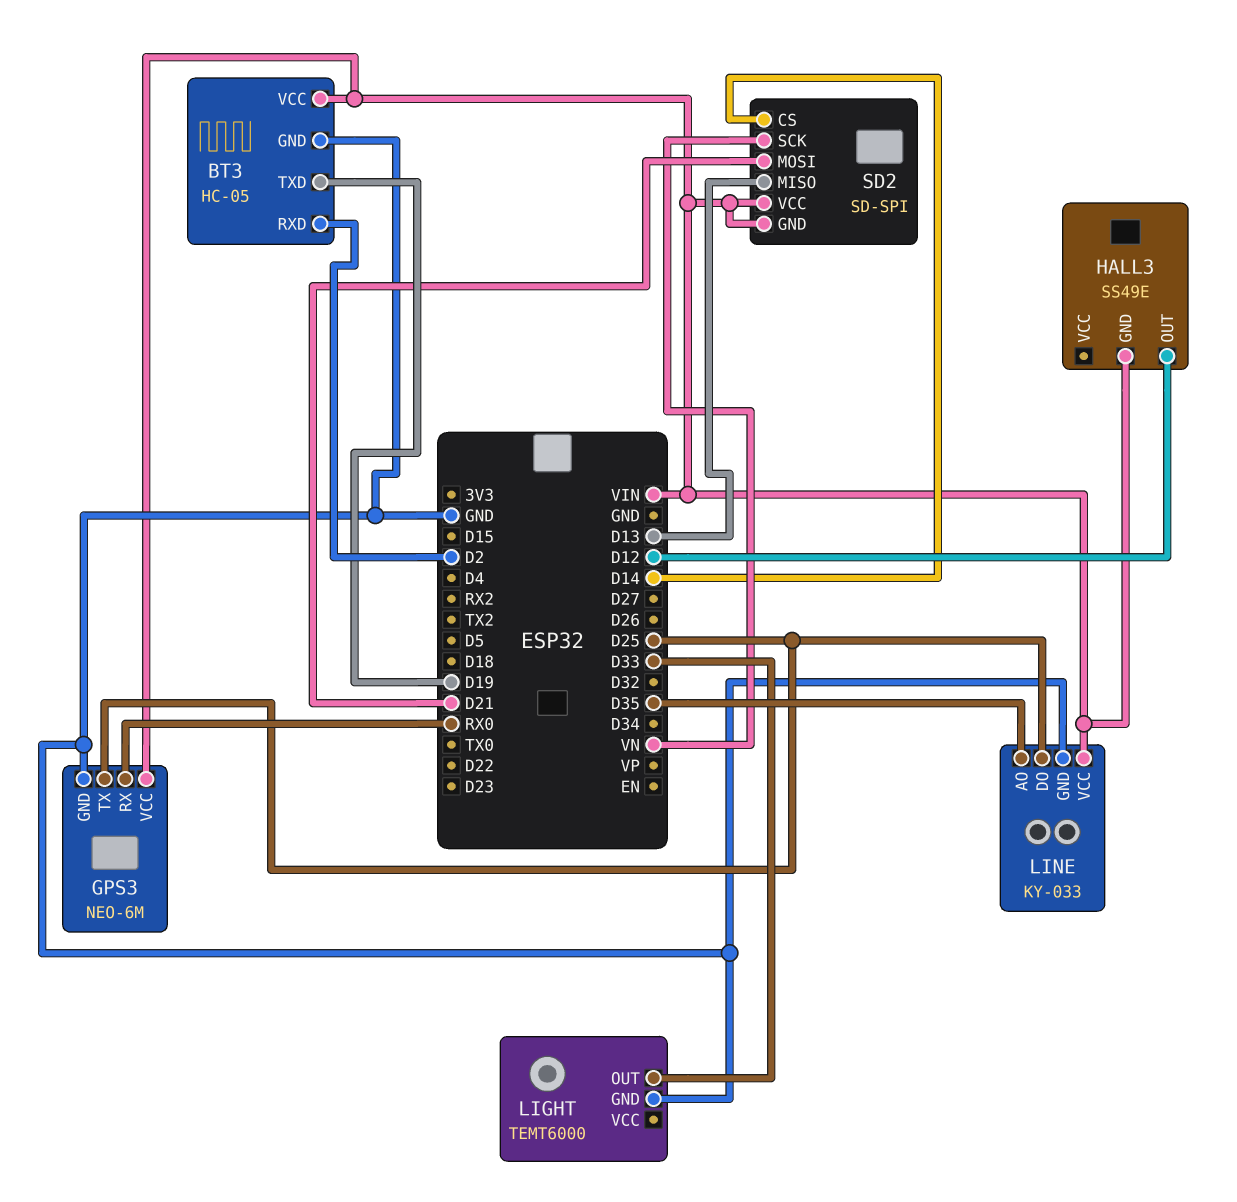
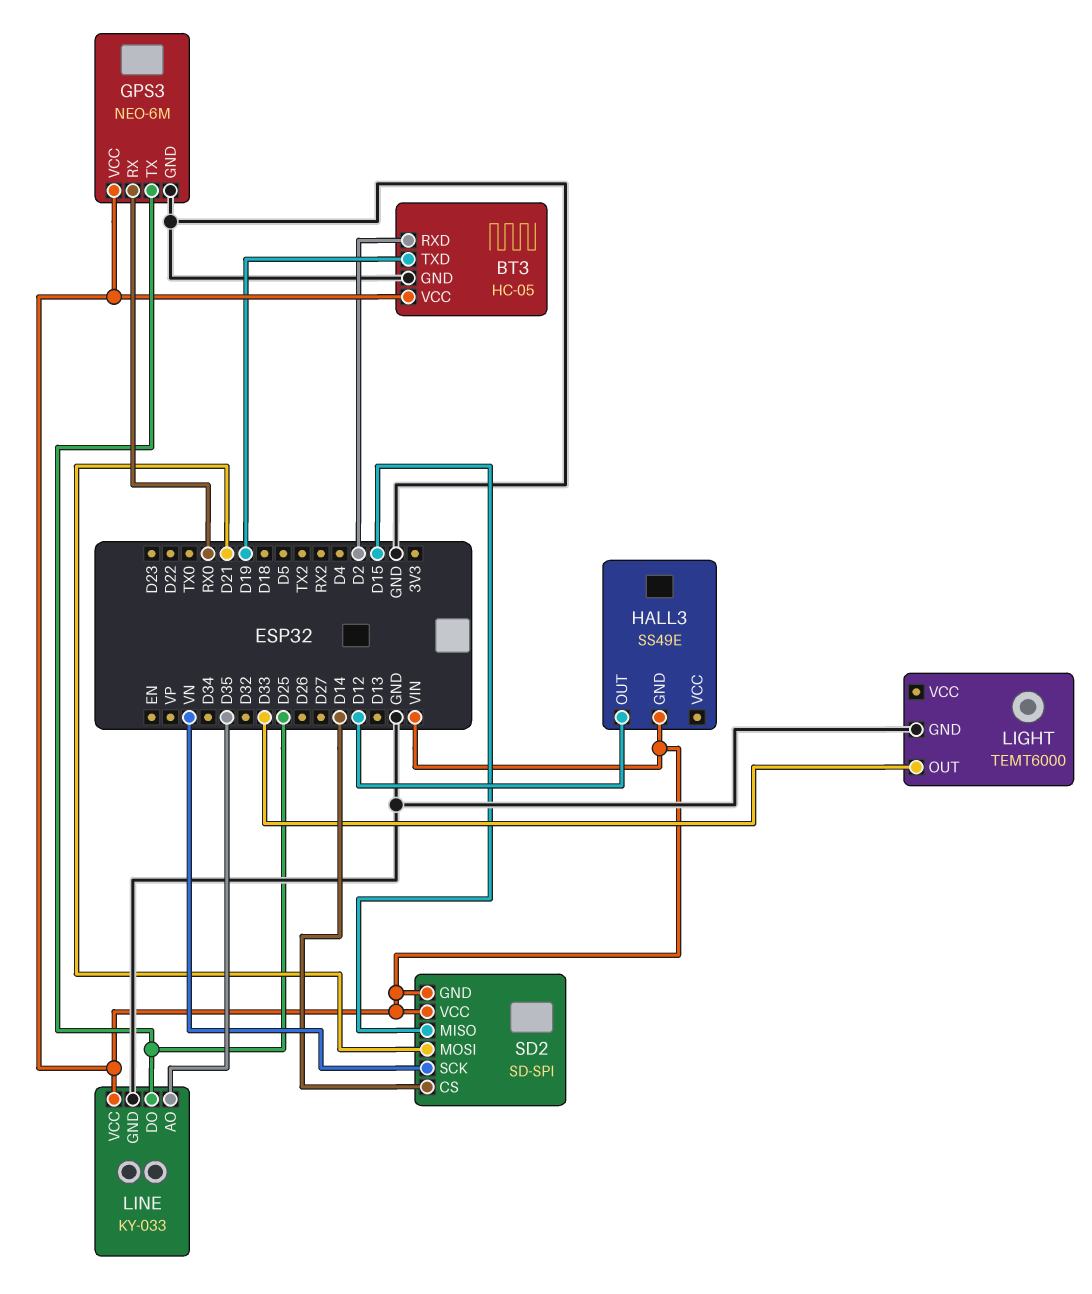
SD2 pin MISO: D13 -> D15

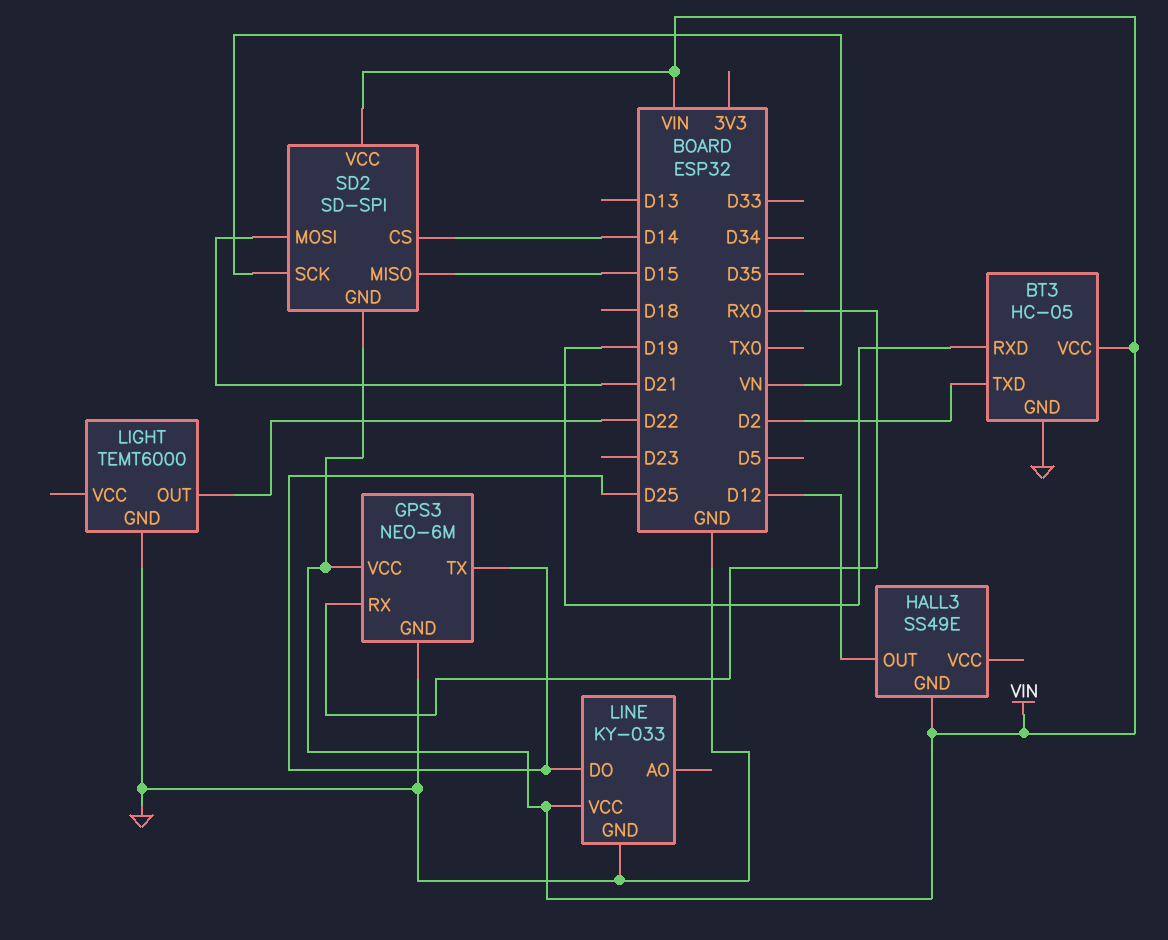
BT3 pin RXD: D2 -> D19
BT3 pin TXD: D19 -> D2
LIGHT pin OUT: D33 -> D22
LINE pin AO: D35 -> none

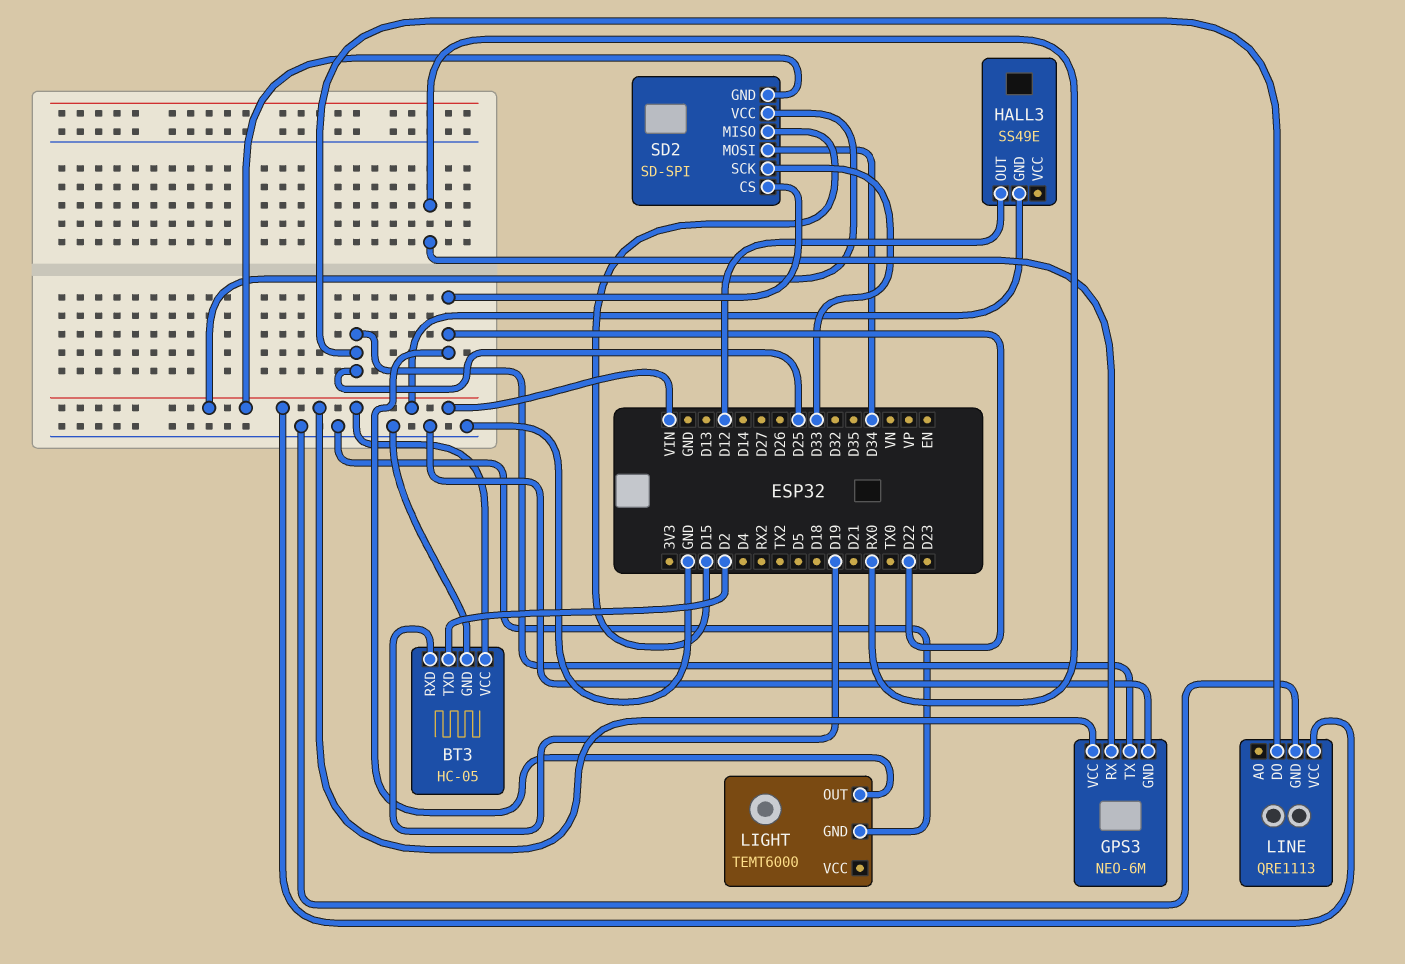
LINE: KY-033 -> QRE1113
SD2 pin CS: D14 -> D22
SD2 pin MOSI: D21 -> D34
SD2 pin SCK: VN -> D33

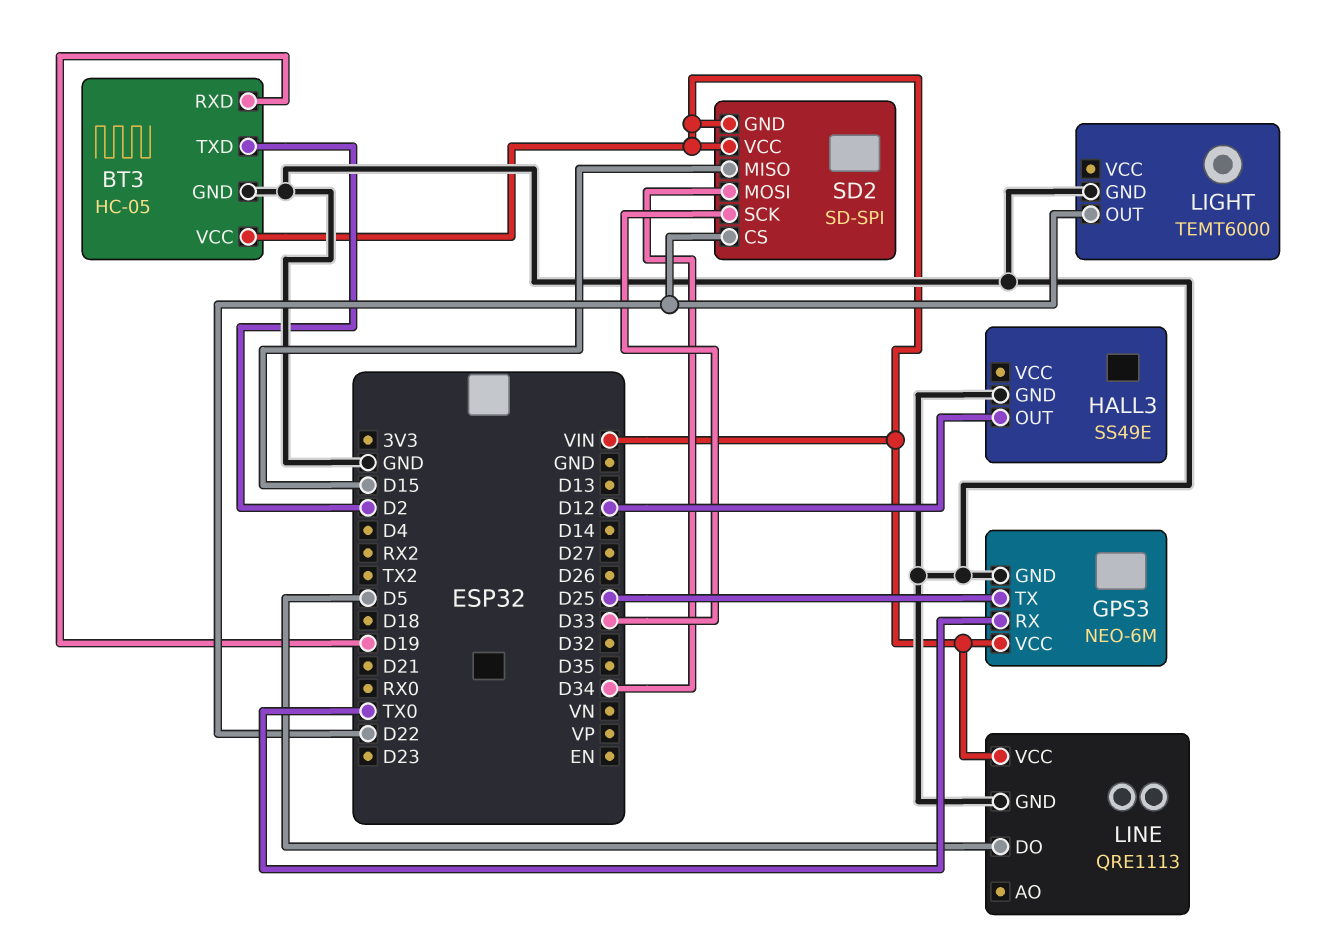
GPS3 pin RX: RX0 -> TX0
HALL3 pin GND: VIN -> GND
LINE pin DO: D25 -> D5

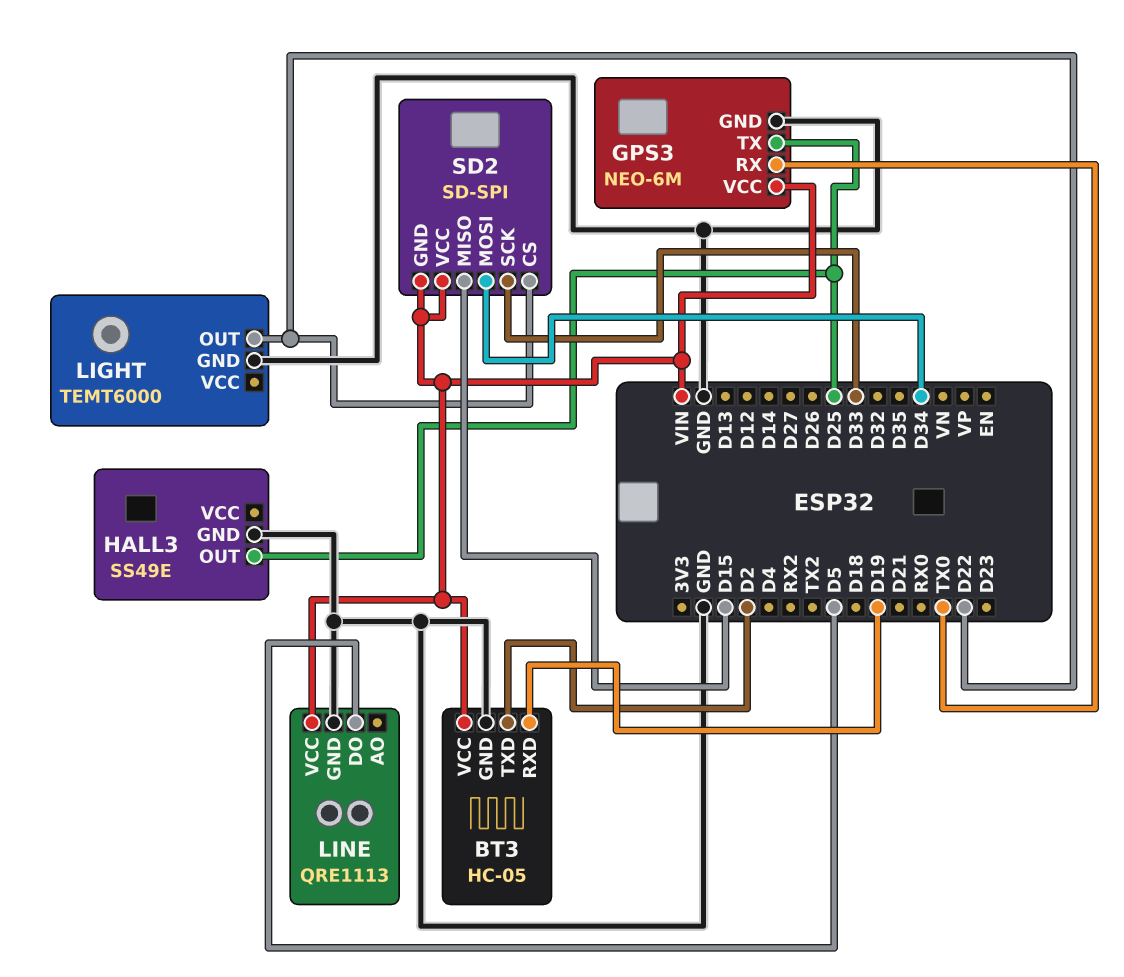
HALL3 pin OUT: D12 -> D25

